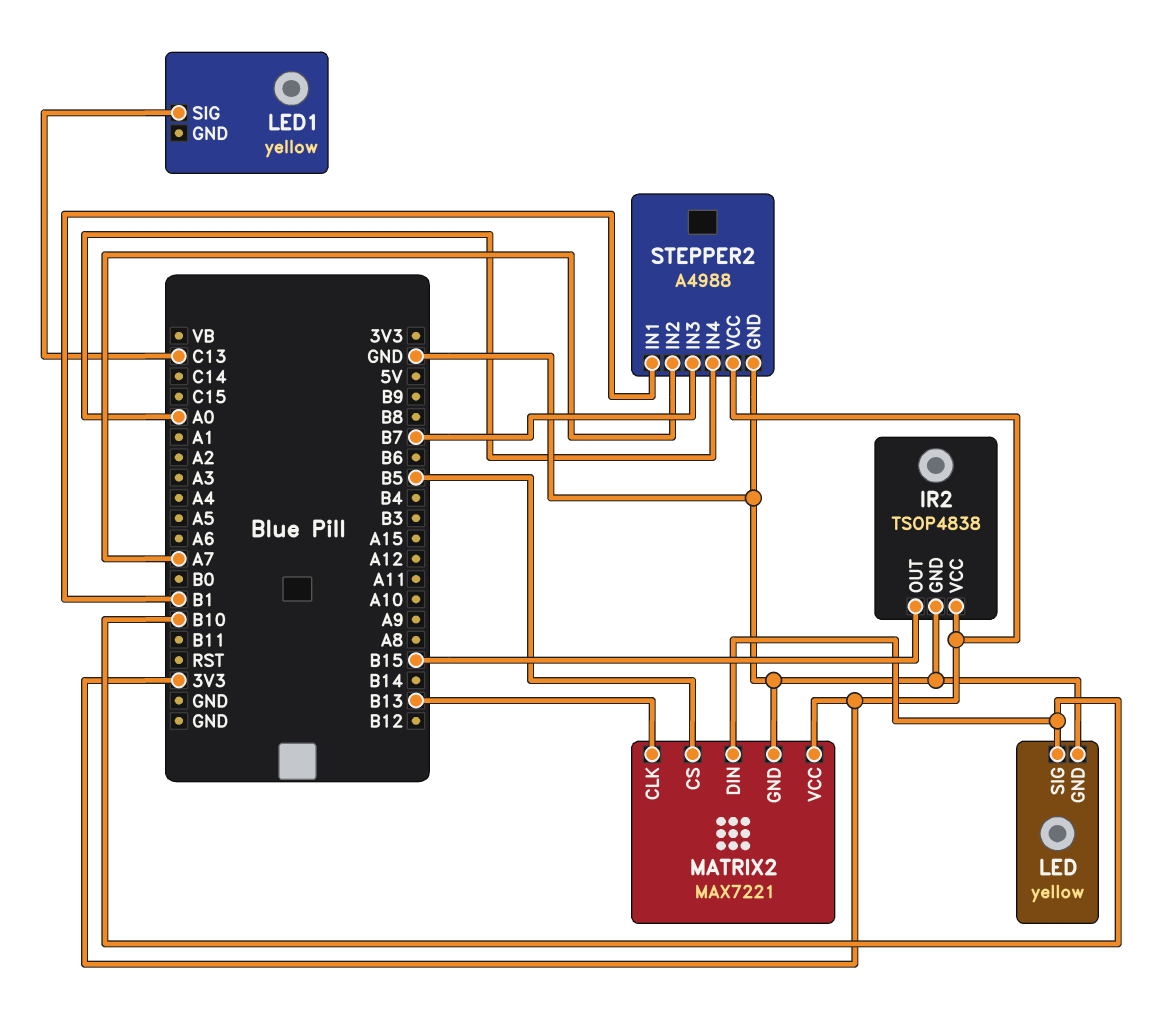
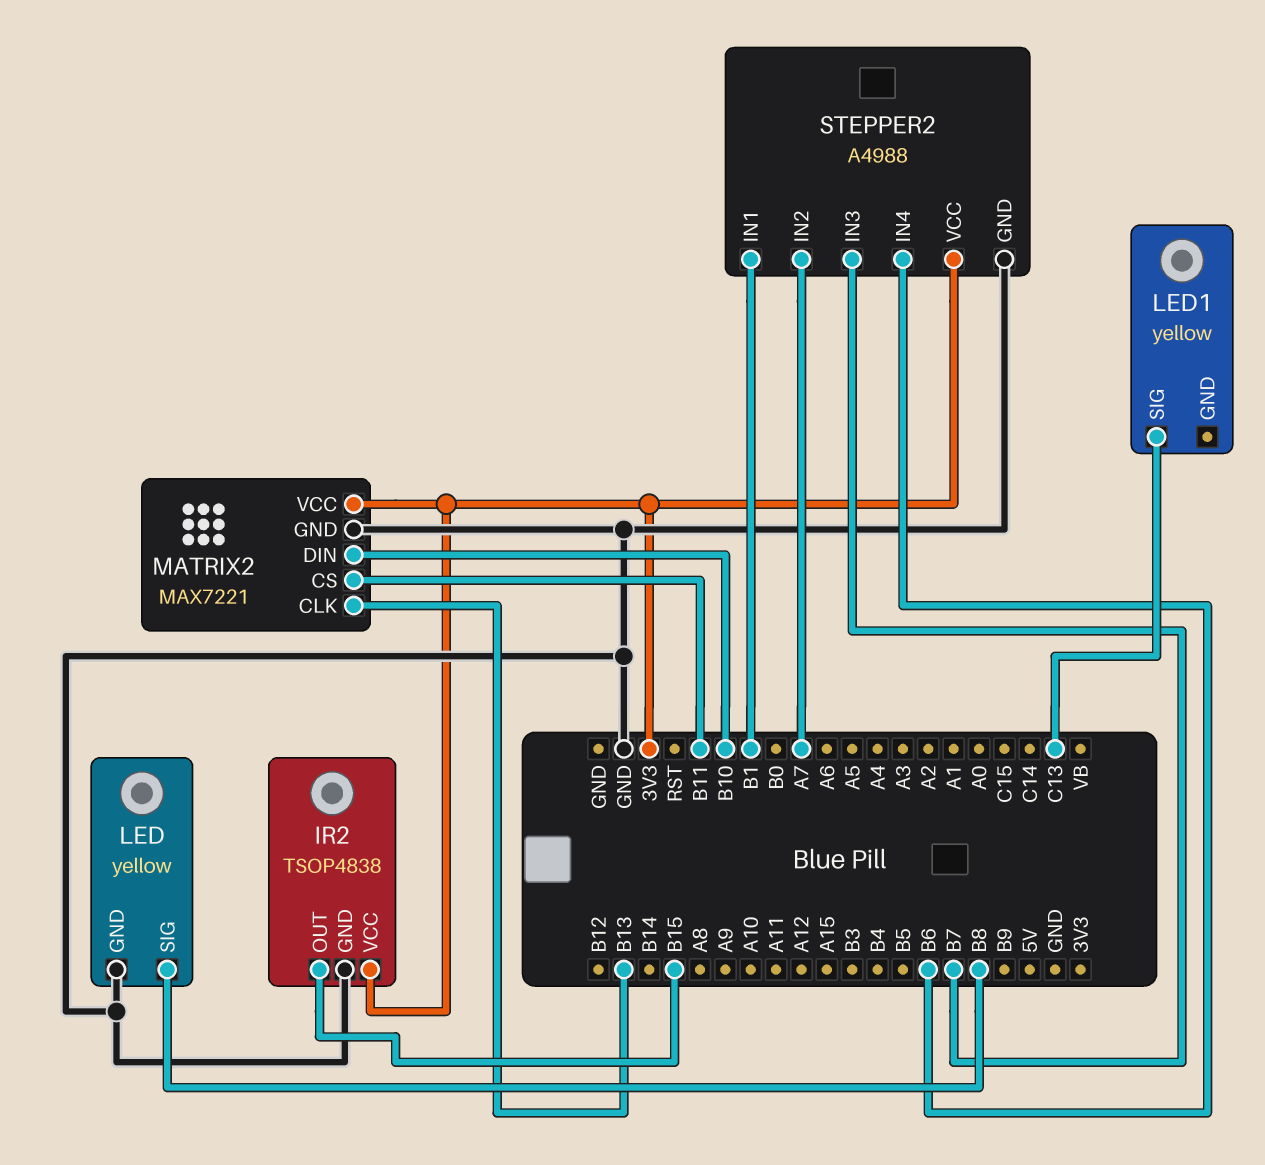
LED pin SIG: B10 -> B8
MATRIX2 pin CS: B5 -> B11
STEPPER2 pin IN4: A0 -> B6

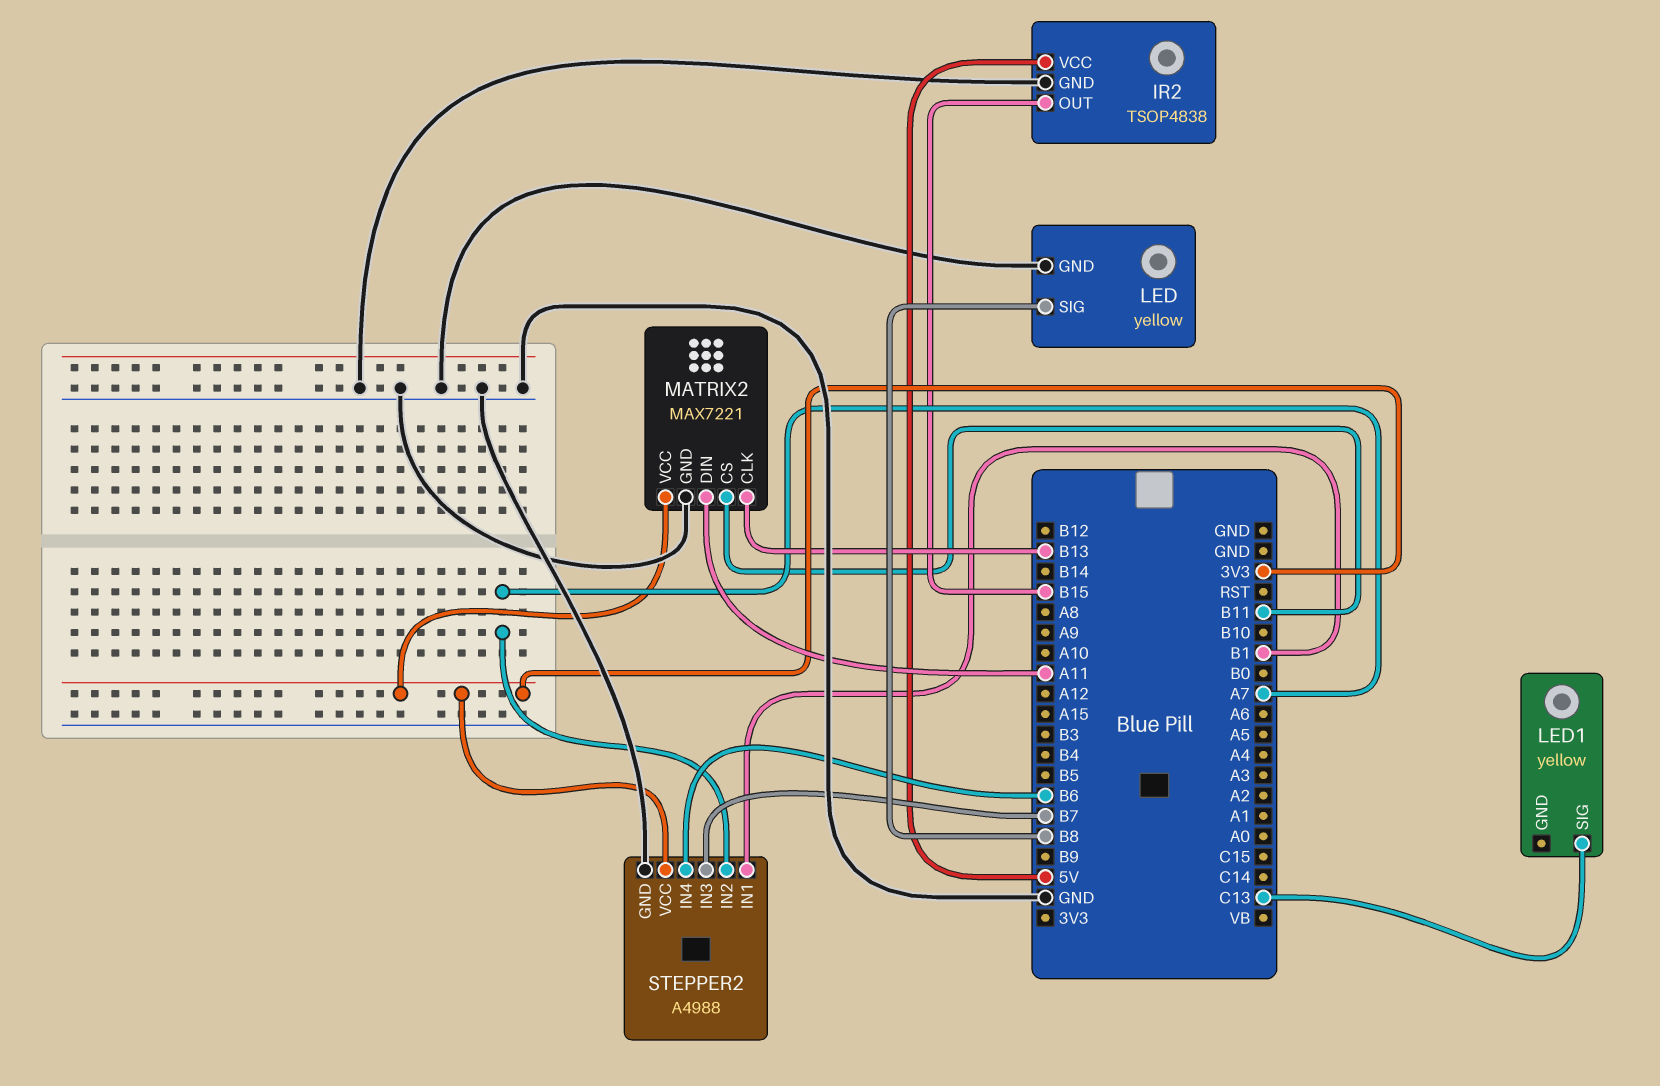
IR2 pin VCC: 3V3 -> 5V
MATRIX2 pin DIN: B10 -> A11

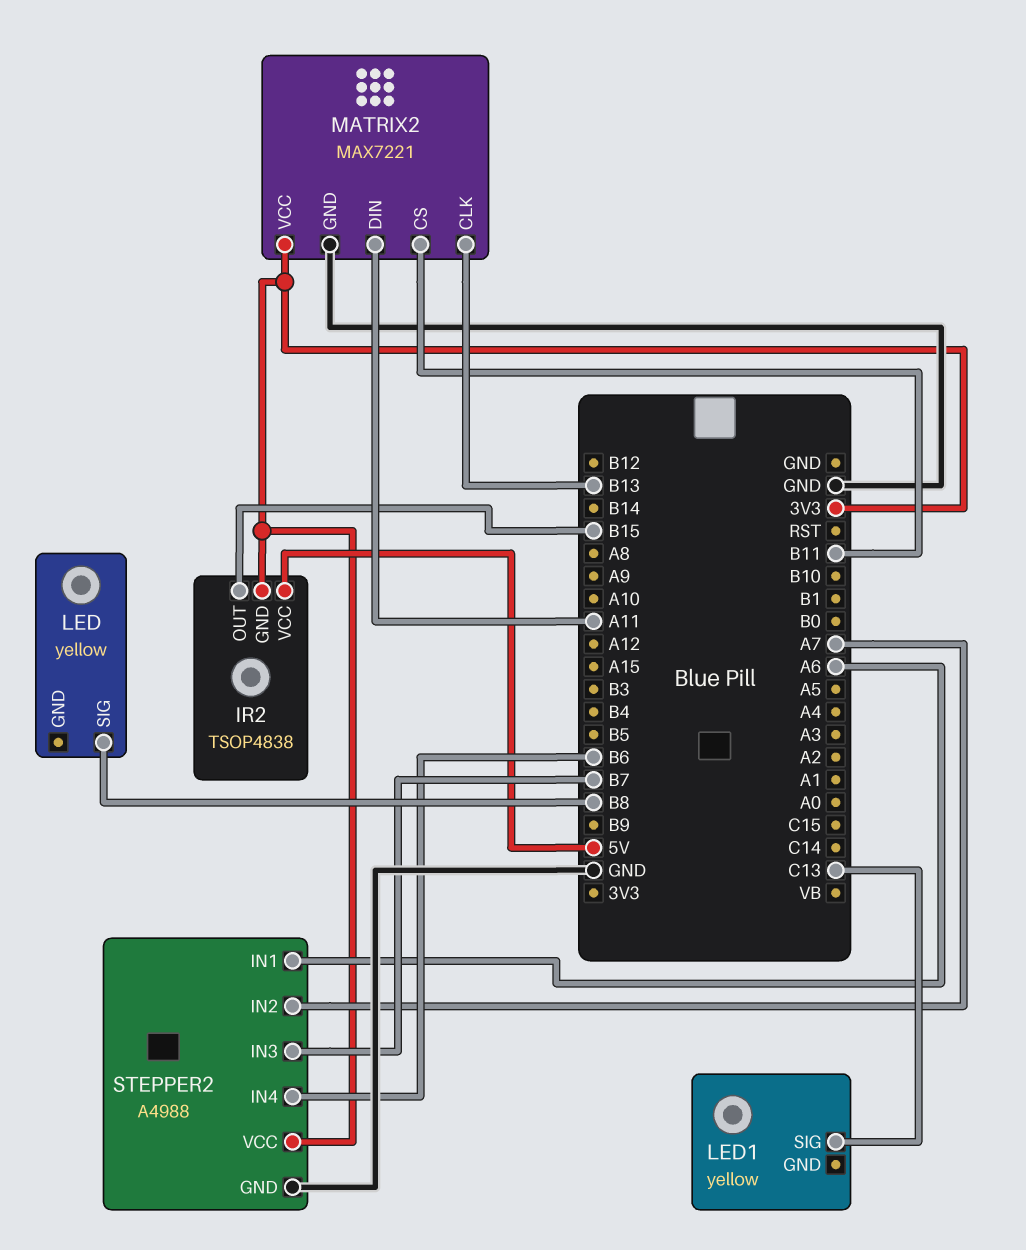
IR2 pin GND: GND -> 3V3
LED pin GND: GND -> none
STEPPER2 pin IN1: B1 -> A6

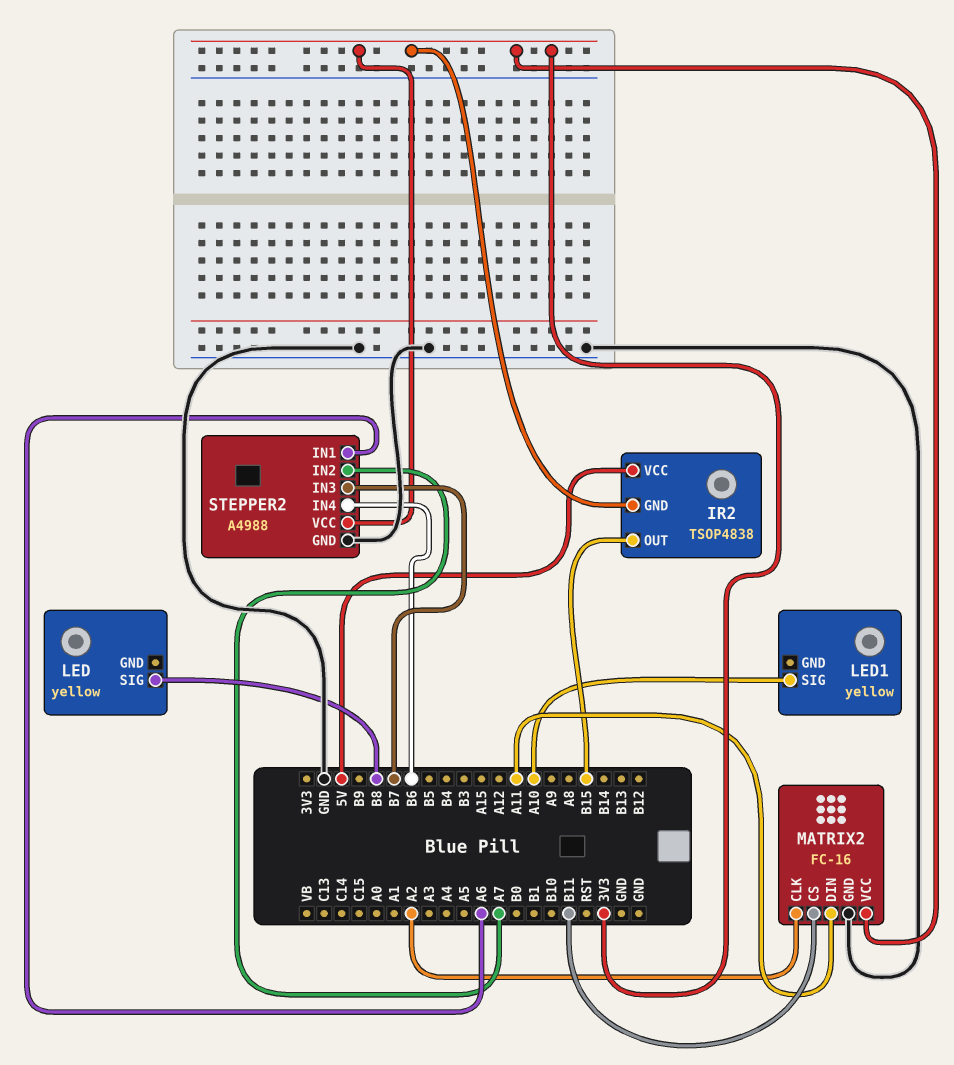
LED1 pin SIG: C13 -> A10
MATRIX2: MAX7221 -> FC-16
MATRIX2 pin CLK: B13 -> A2

